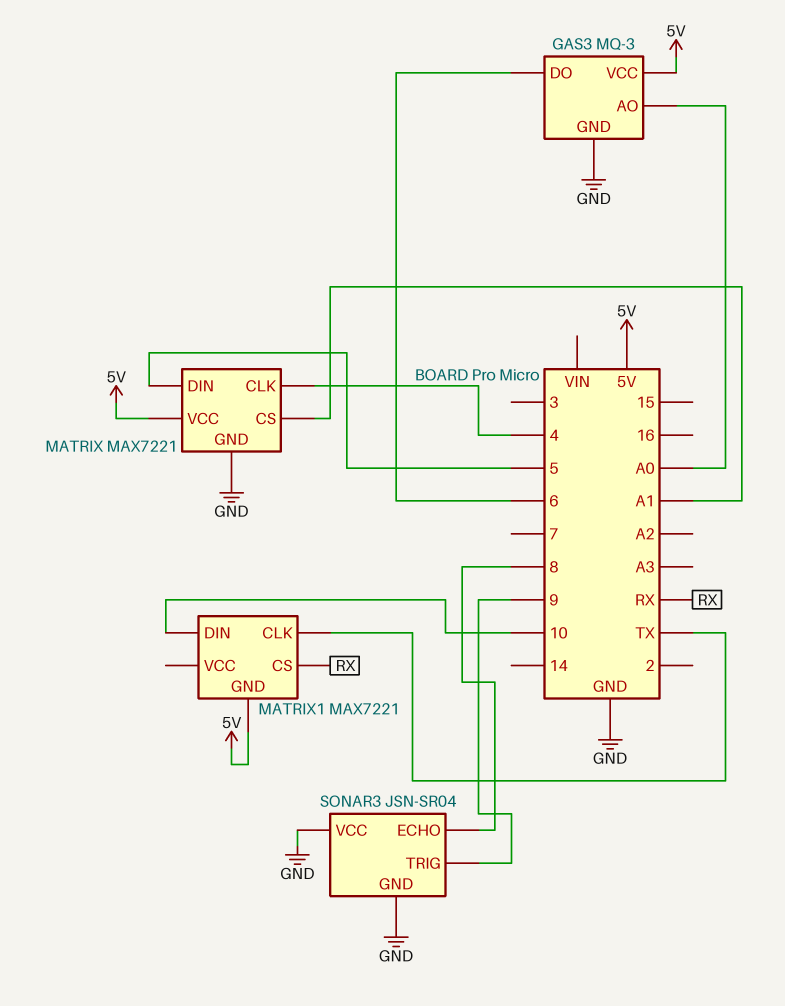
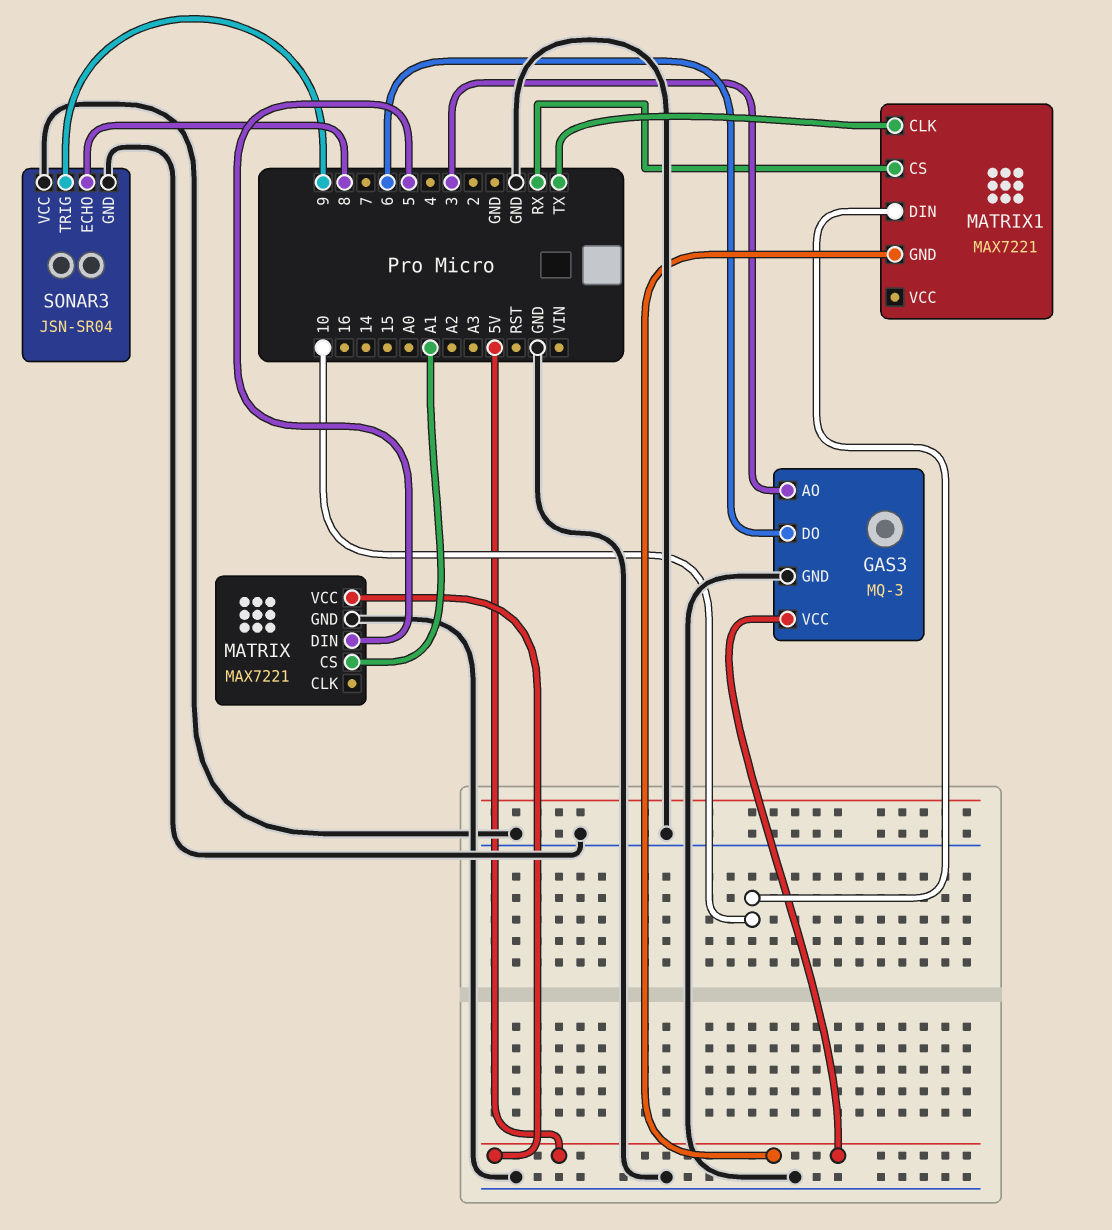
GAS3 pin AO: A0 -> 3
MATRIX pin CLK: 4 -> none

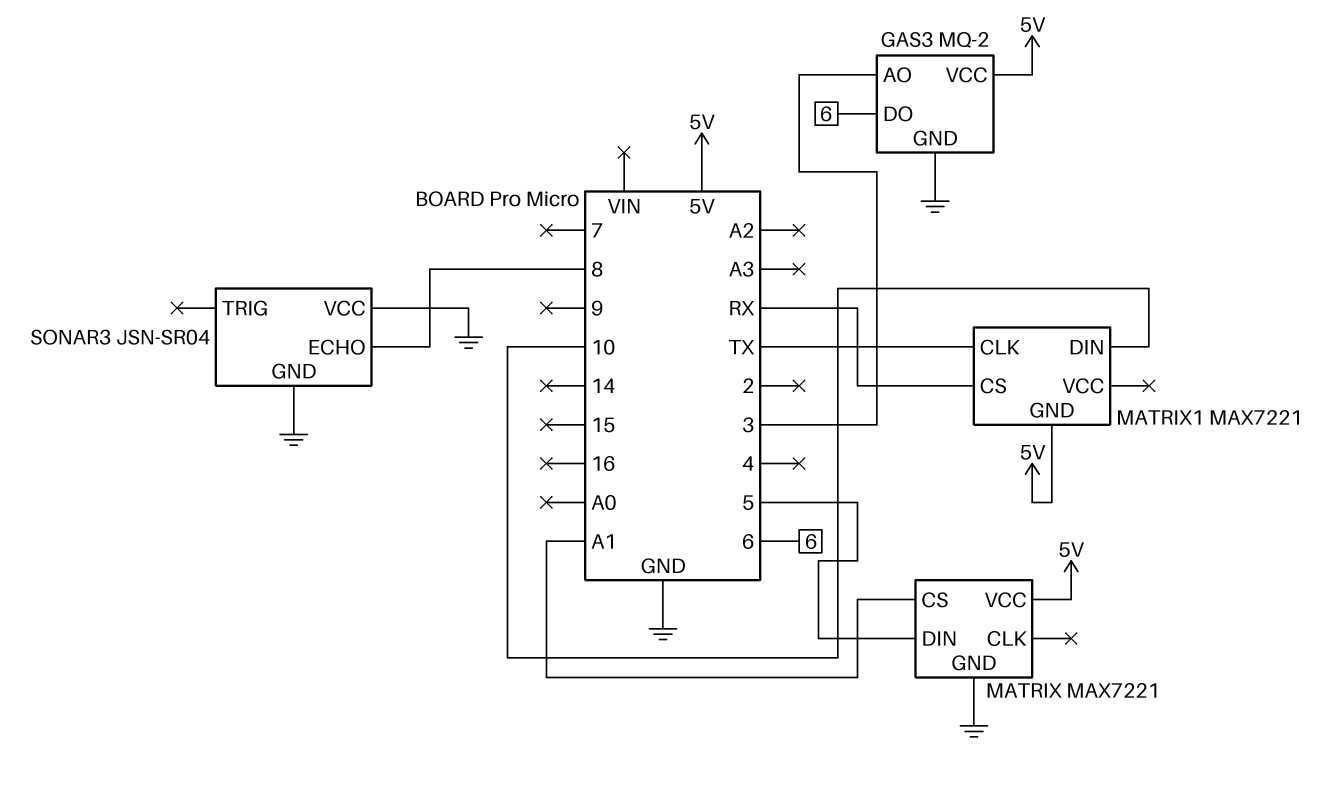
GAS3: MQ-3 -> MQ-2
SONAR3 pin TRIG: 9 -> none

